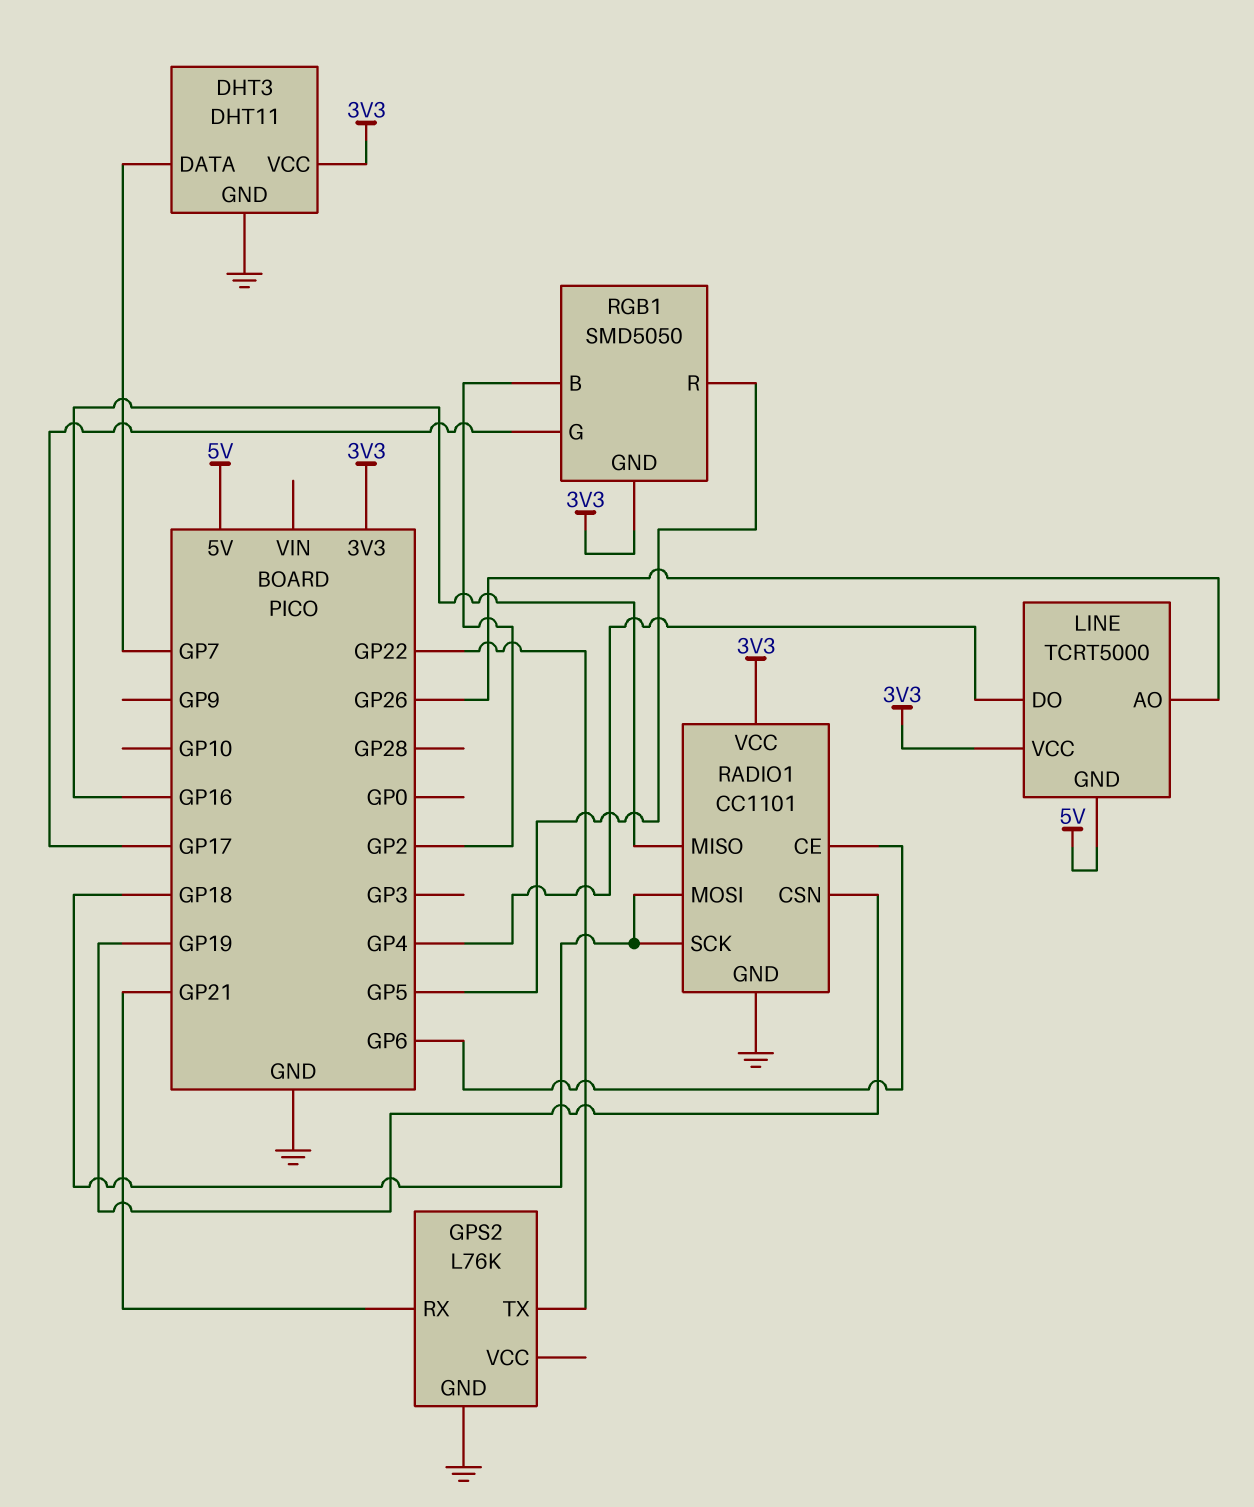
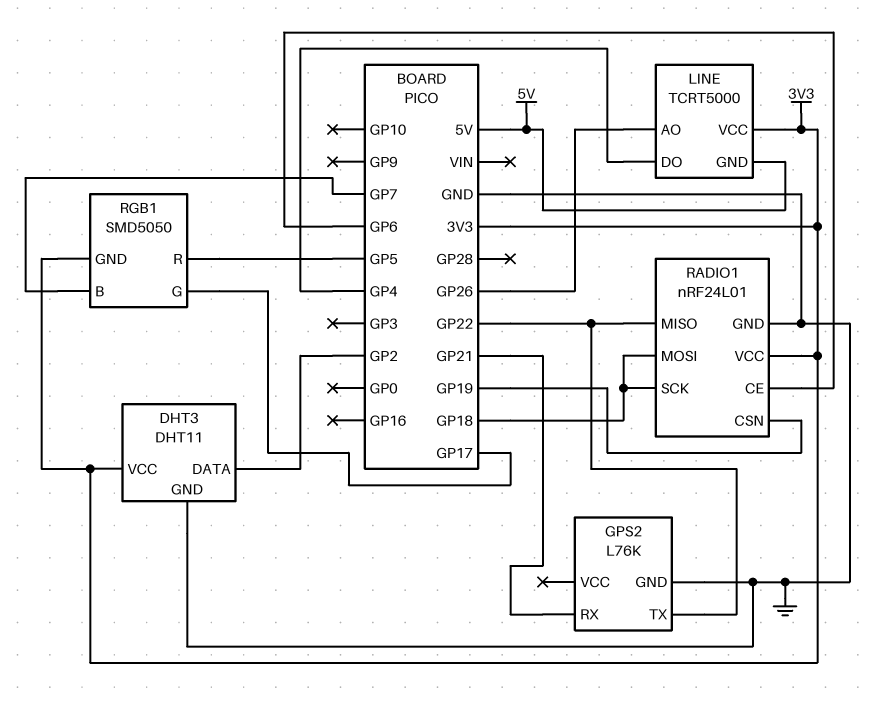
DHT3 pin DATA: GP7 -> GP2
RADIO1: CC1101 -> nRF24L01
RADIO1 pin MISO: GP16 -> GP22
RGB1 pin B: GP2 -> GP7

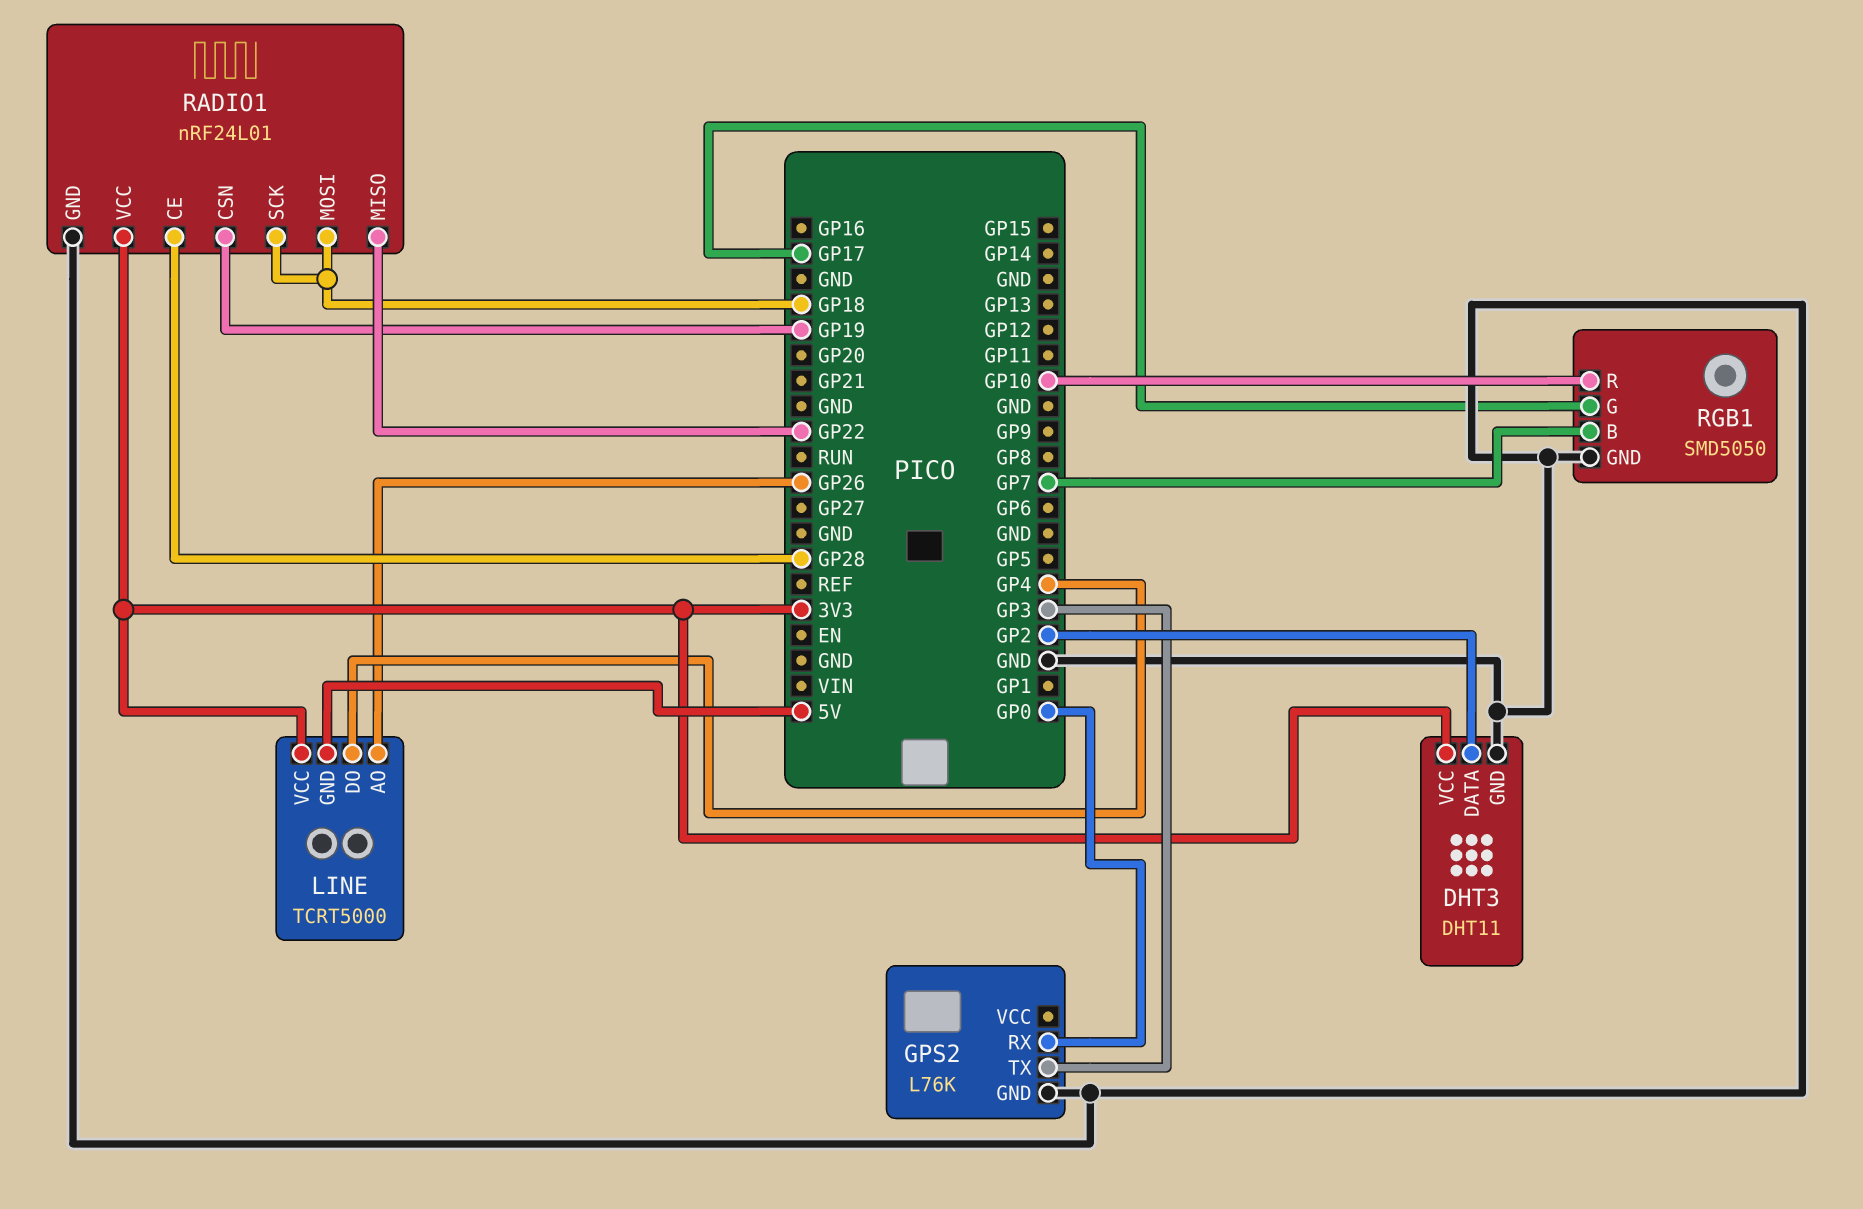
GPS2 pin RX: GP21 -> GP0
GPS2 pin TX: GP22 -> GP3
RADIO1 pin CE: GP6 -> GP28
RGB1 pin GND: 3V3 -> GND
RGB1 pin R: GP5 -> GP10

